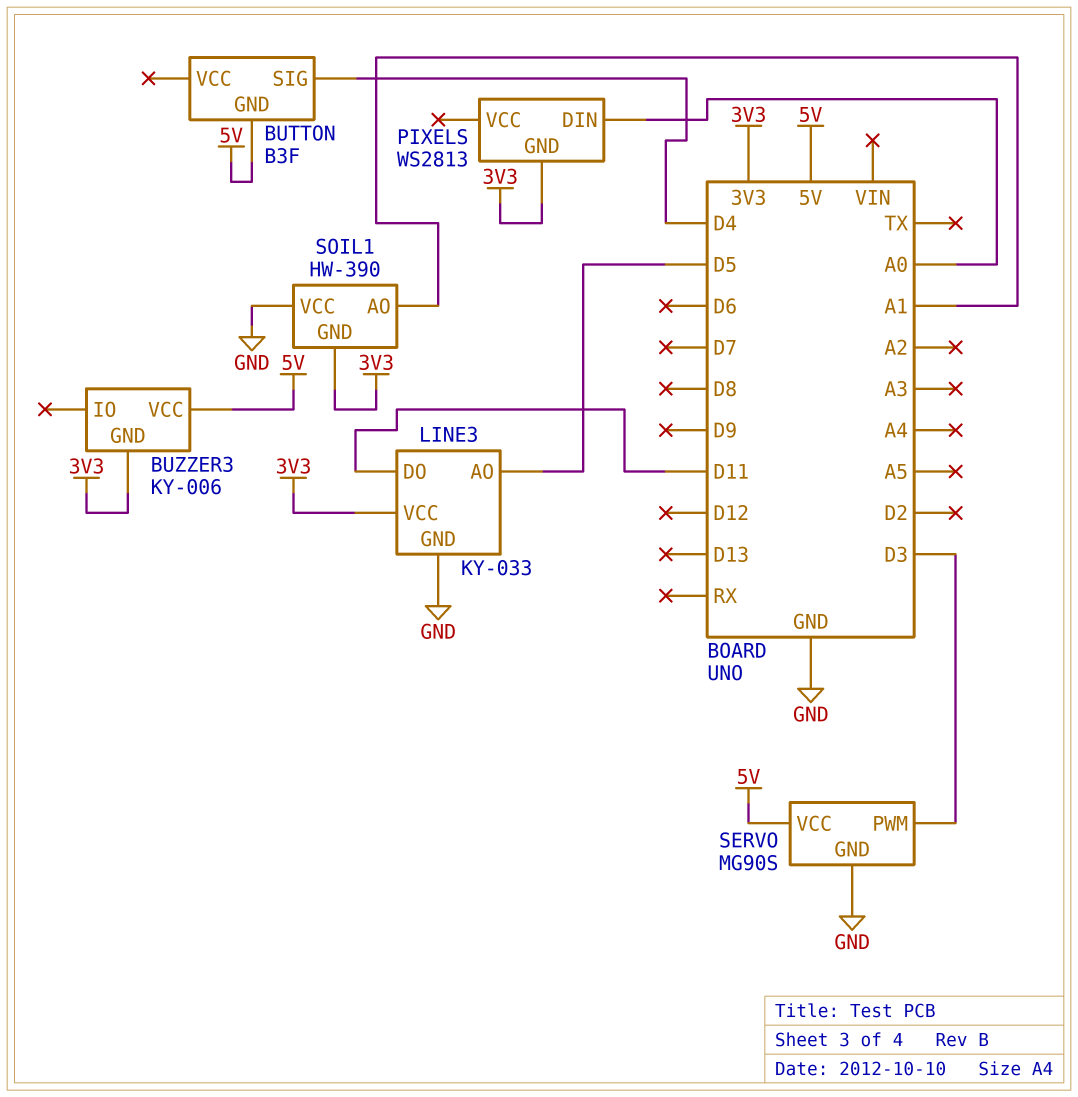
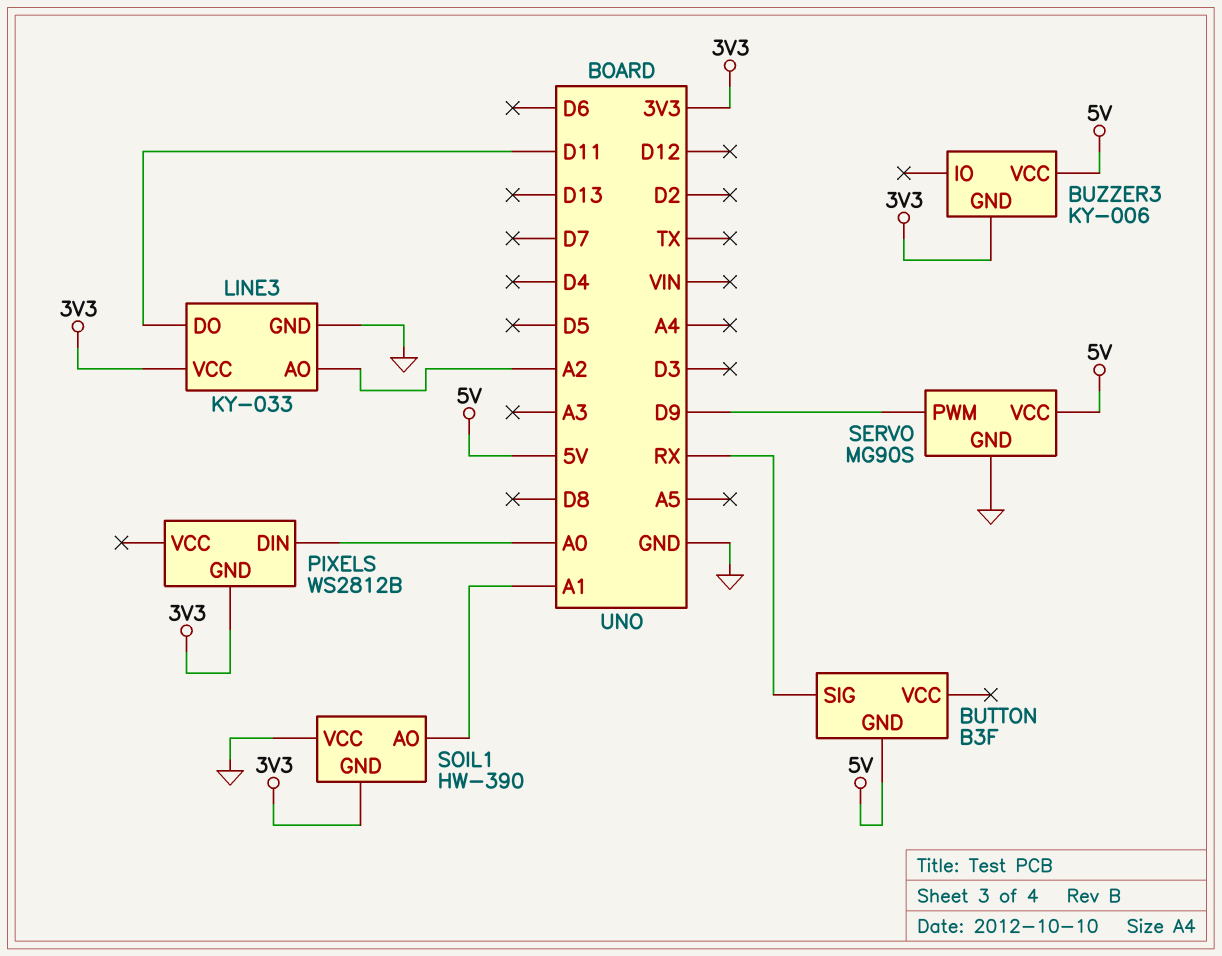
BUTTON pin SIG: D4 -> RX
LINE3 pin AO: D5 -> A2
PIXELS: WS2813 -> WS2812B
SERVO pin PWM: D3 -> D9

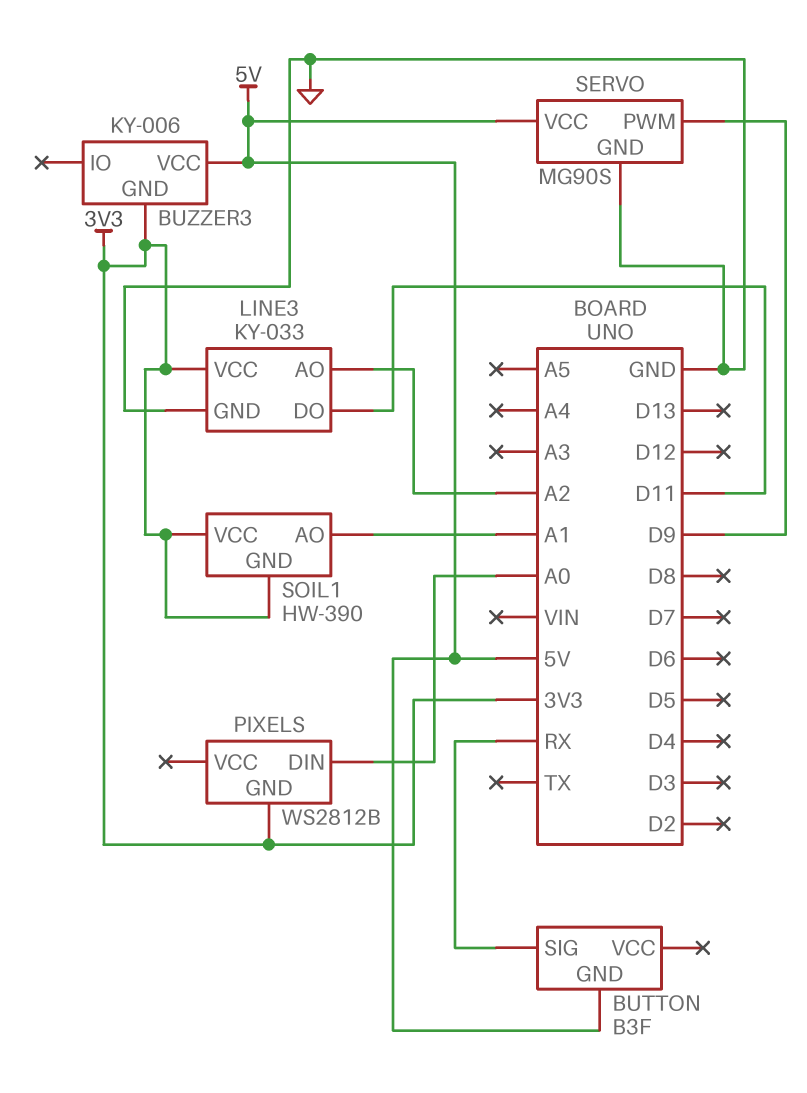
SOIL1 pin VCC: GND -> 3V3

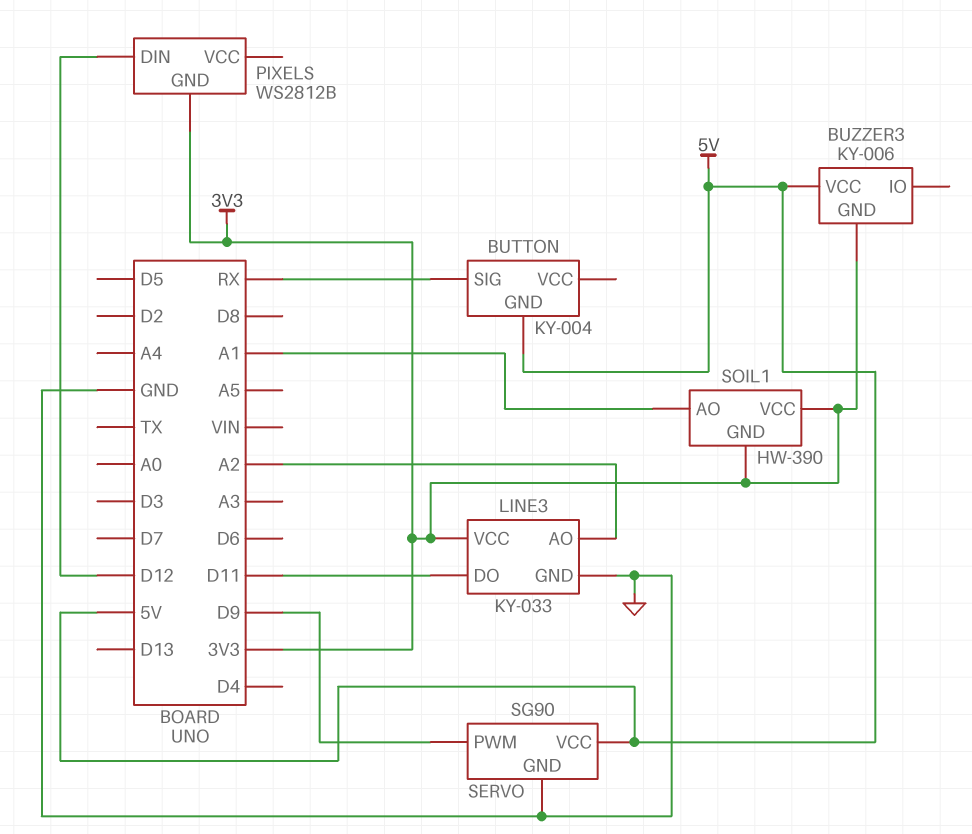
BUTTON: B3F -> KY-004
PIXELS pin DIN: A0 -> D12
SERVO: MG90S -> SG90

